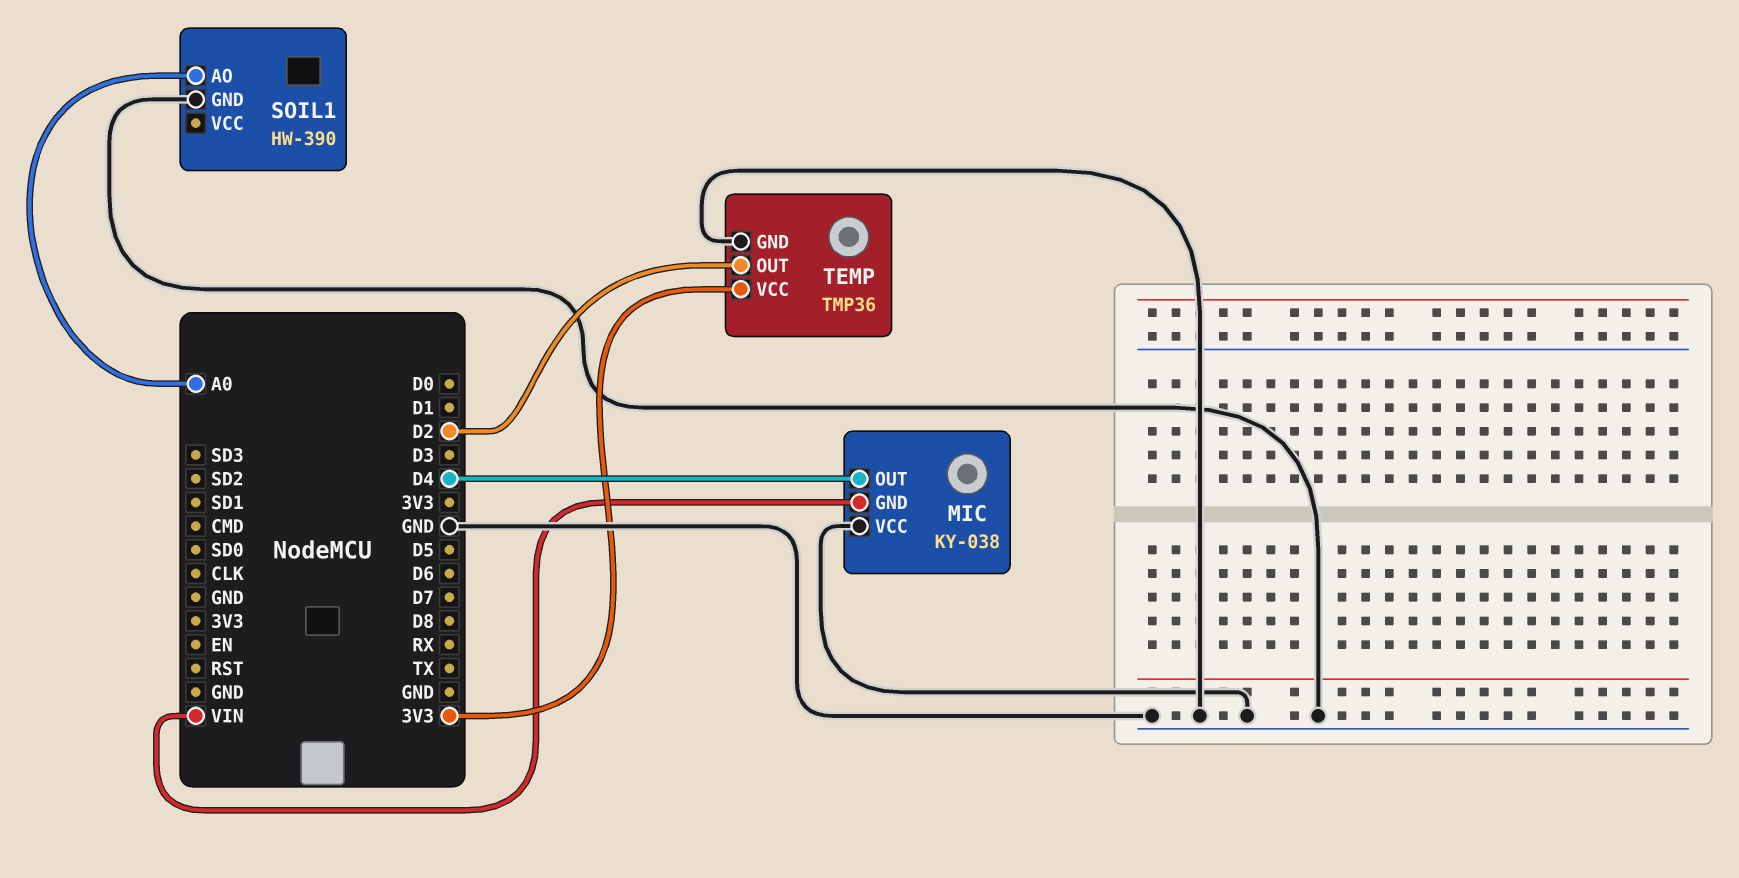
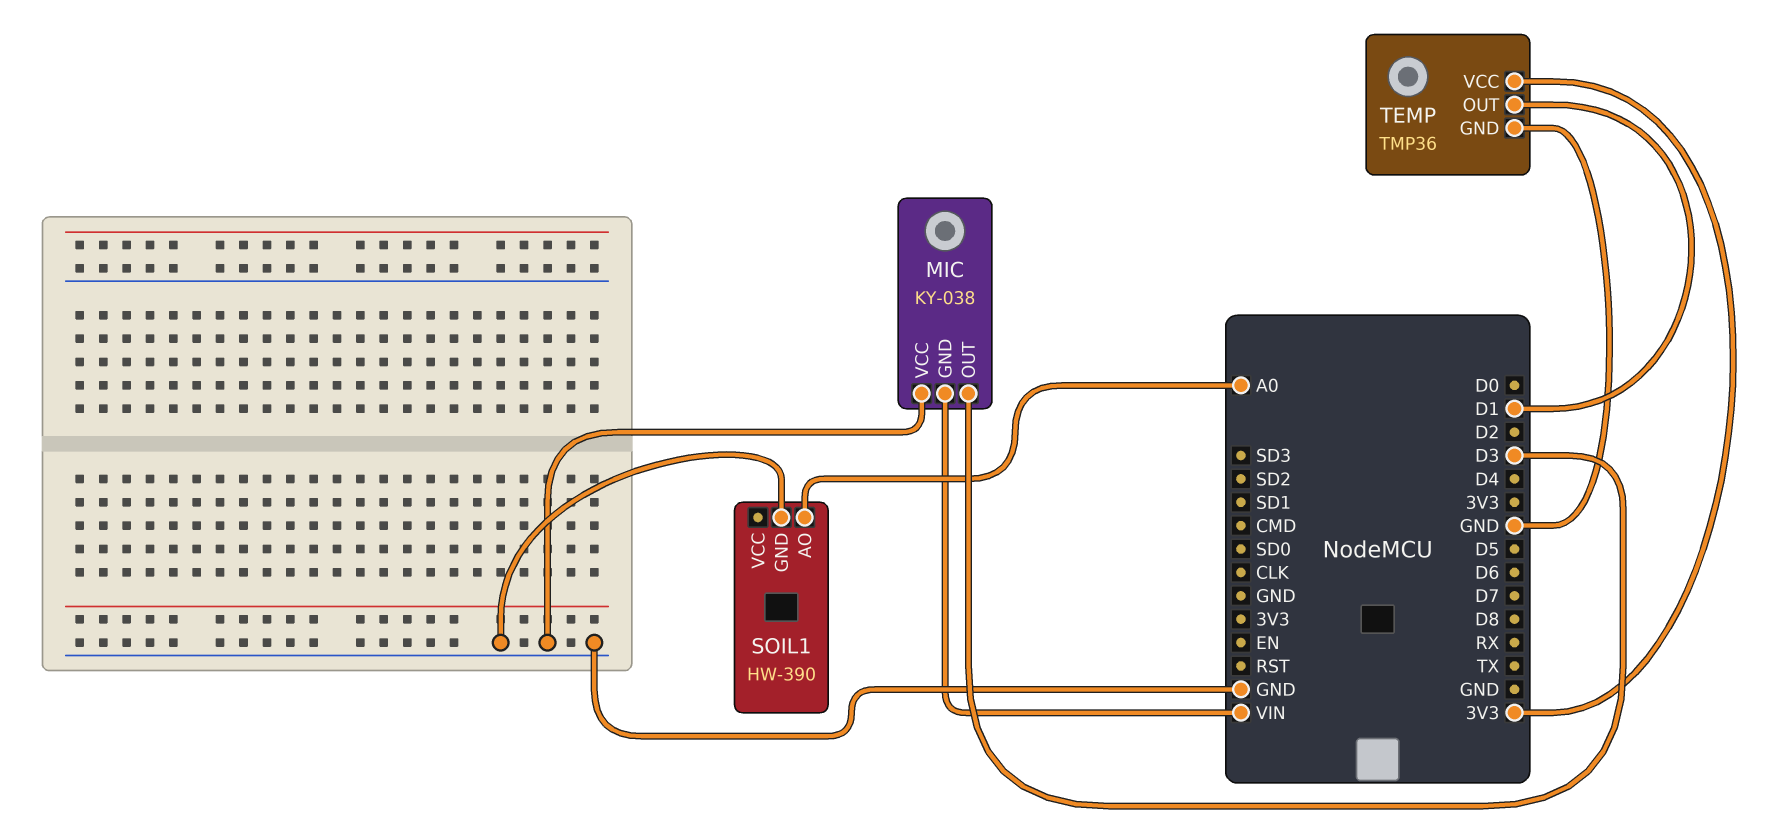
MIC pin OUT: D4 -> D3
TEMP pin OUT: D2 -> D1

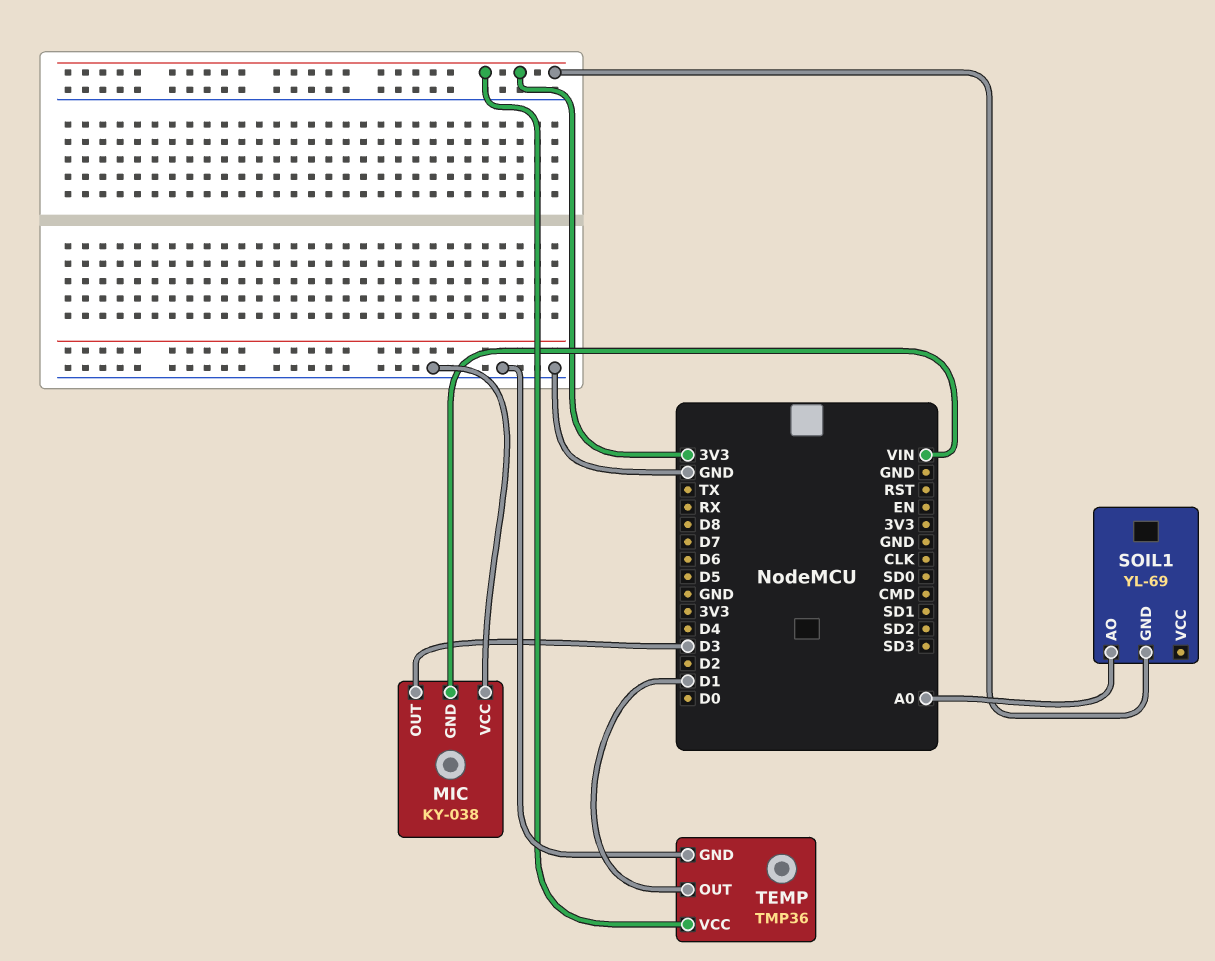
SOIL1: HW-390 -> YL-69
SOIL1 pin GND: GND -> 3V3

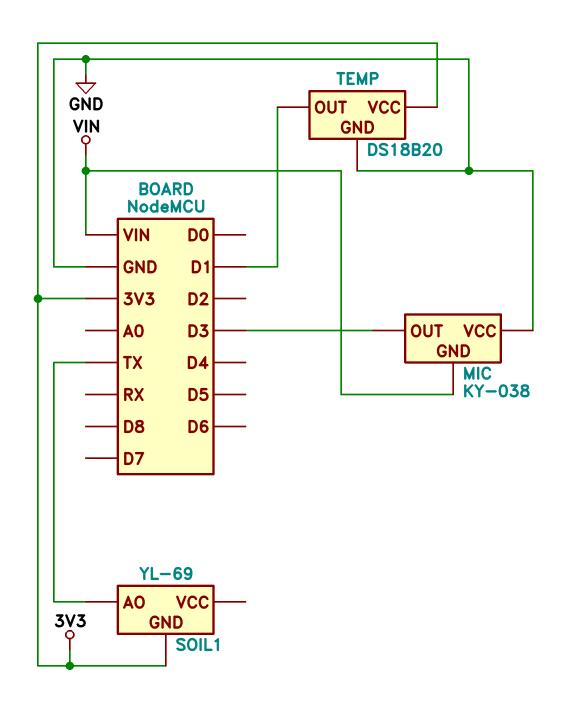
SOIL1 pin AO: A0 -> TX
TEMP: TMP36 -> DS18B20

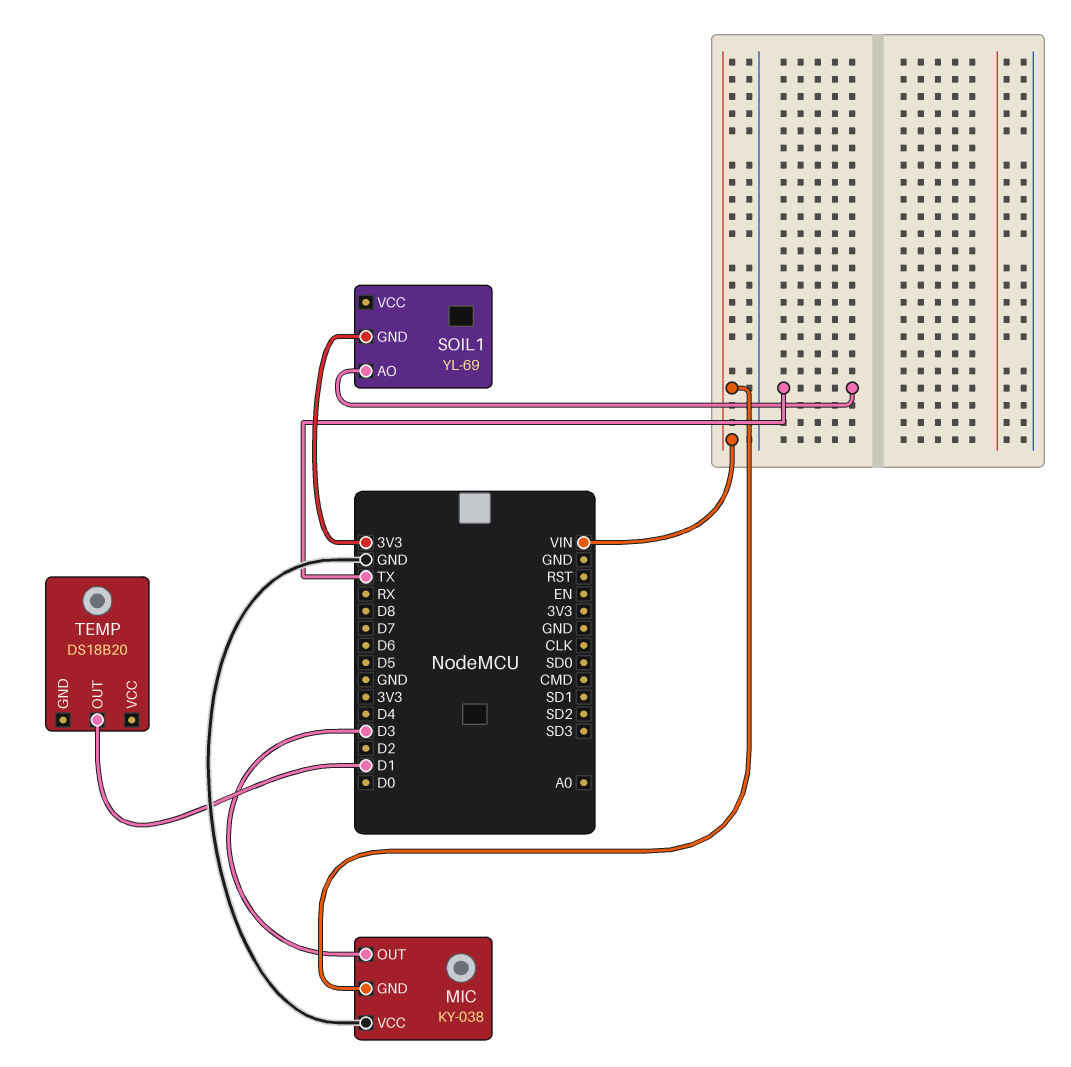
TEMP pin GND: GND -> none
TEMP pin VCC: 3V3 -> none

